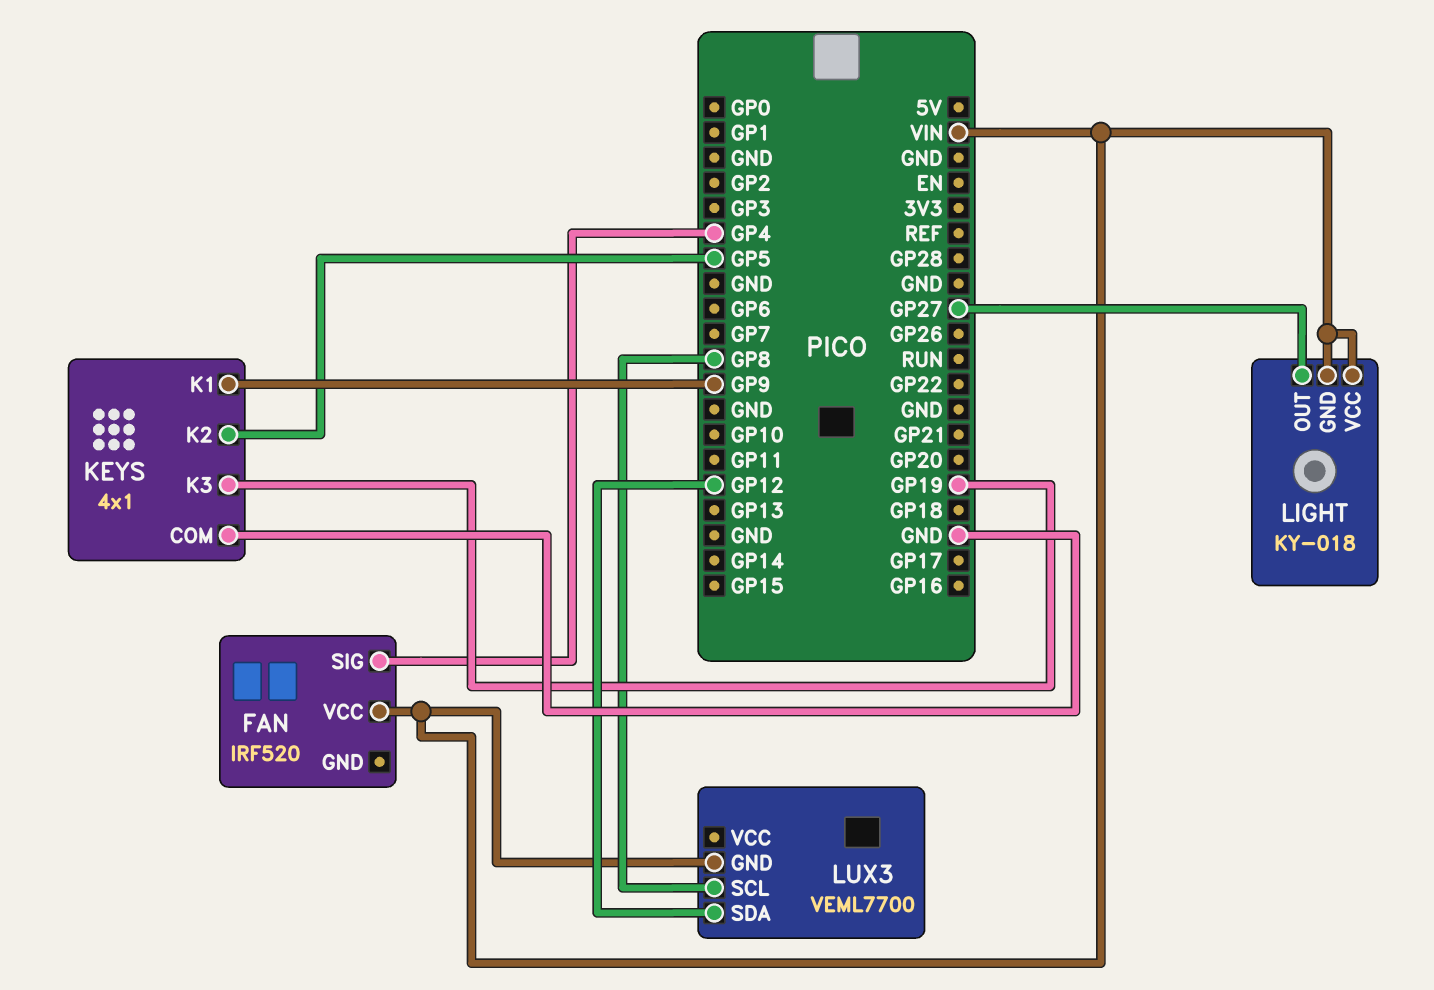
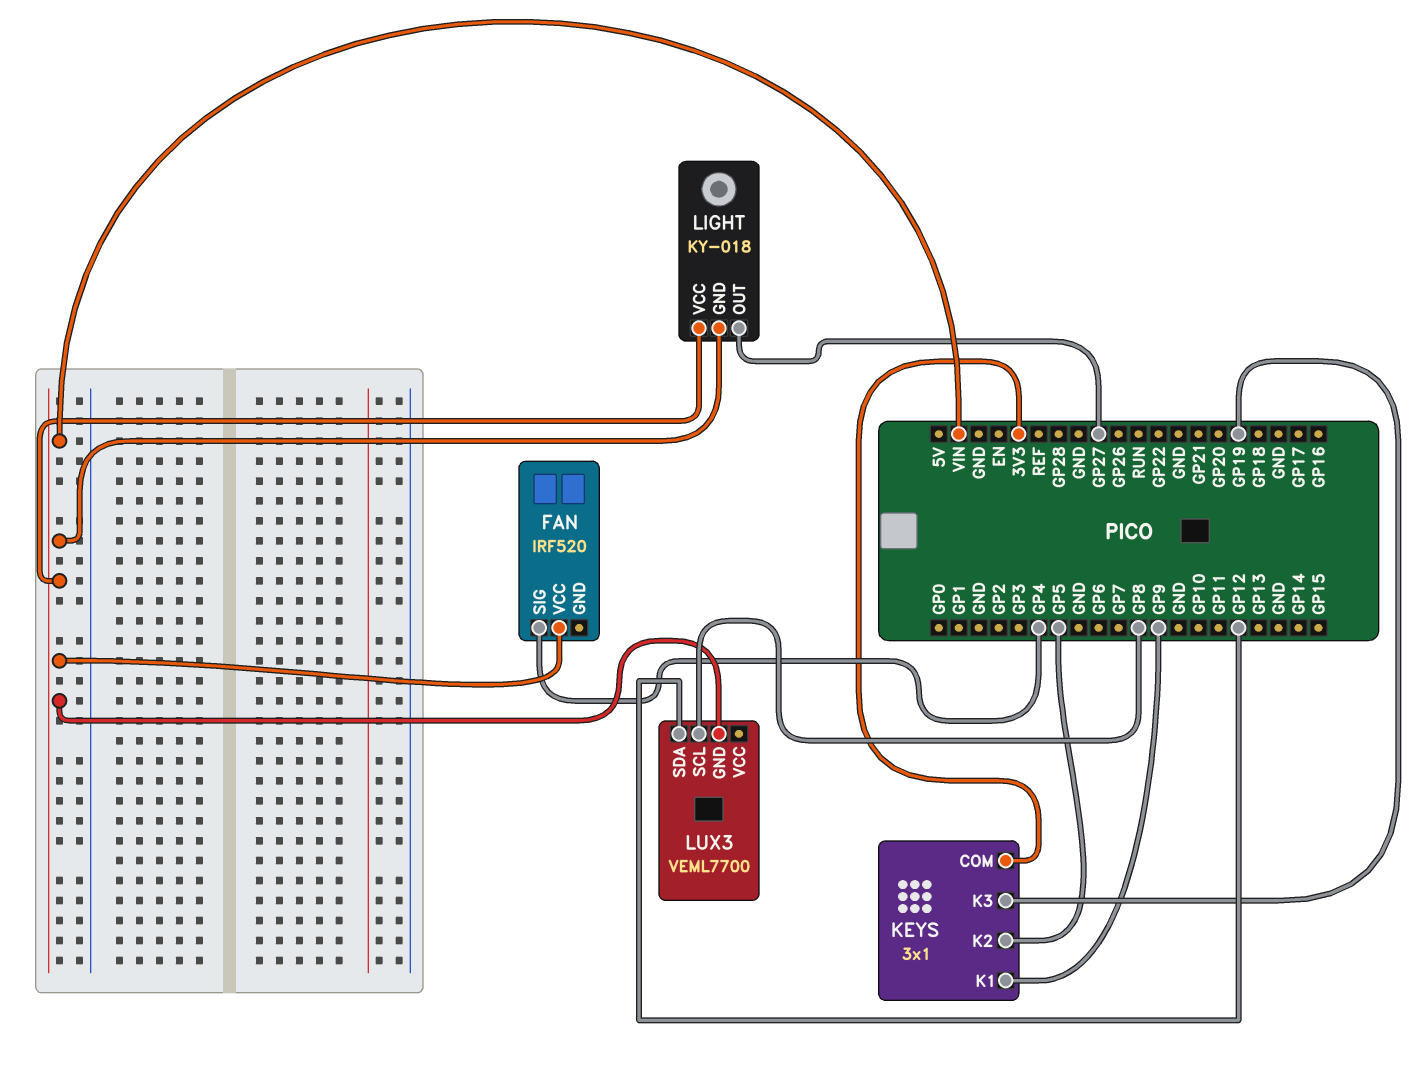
KEYS: 4x1 -> 3x1
KEYS pin COM: GND -> 3V3

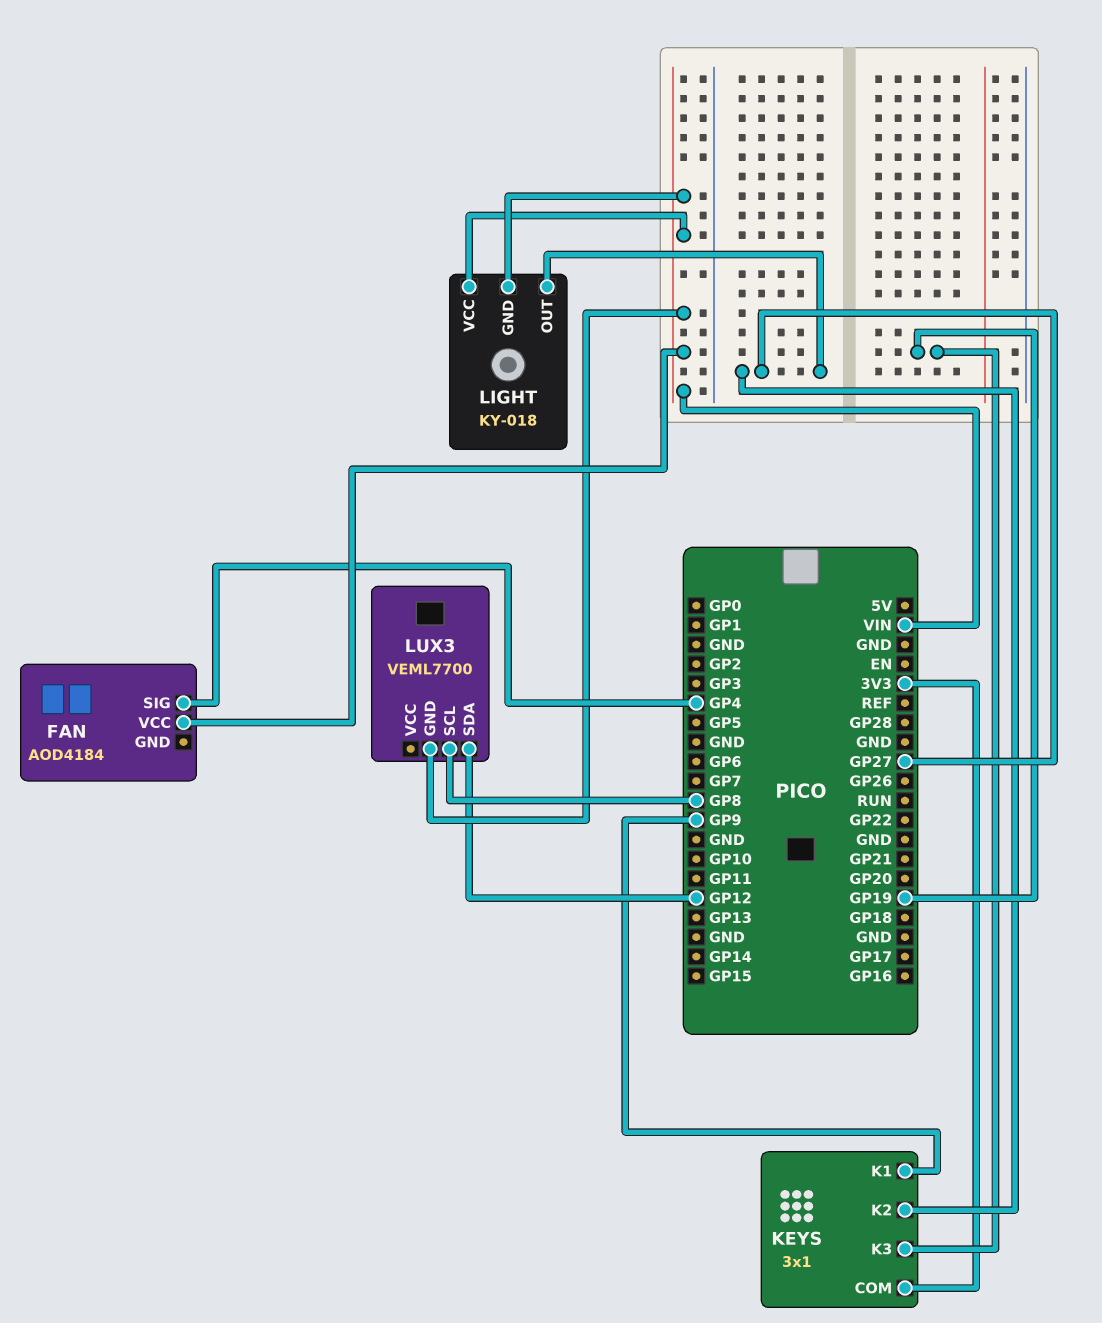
FAN: IRF520 -> AOD4184
KEYS pin K2: GP5 -> GP27

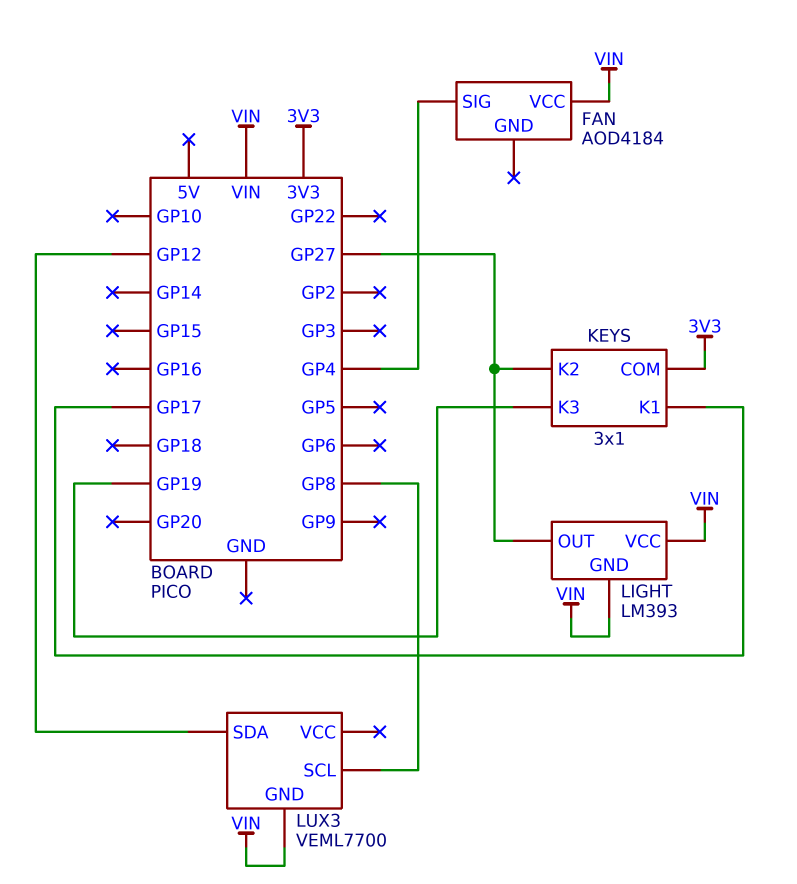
KEYS pin K1: GP9 -> GP17
LIGHT: KY-018 -> LM393

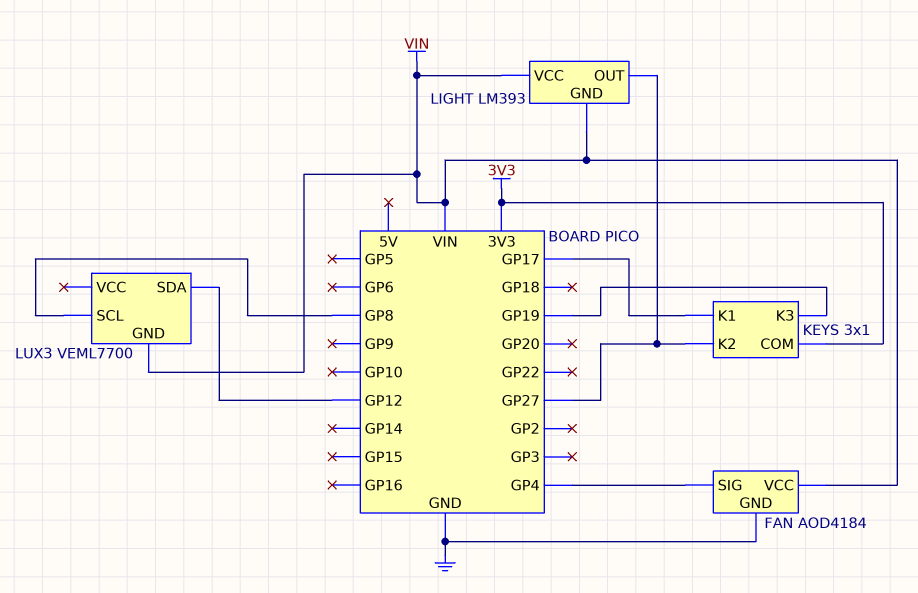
FAN pin GND: none -> GND

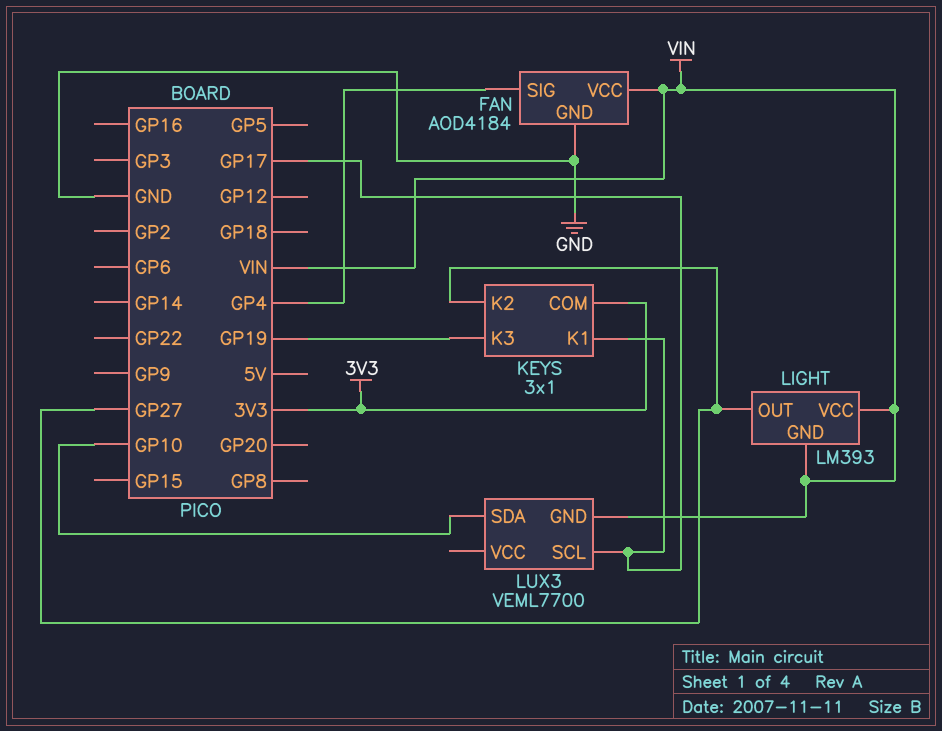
LUX3 pin SCL: GP8 -> GP17
LUX3 pin SDA: GP12 -> GP10

